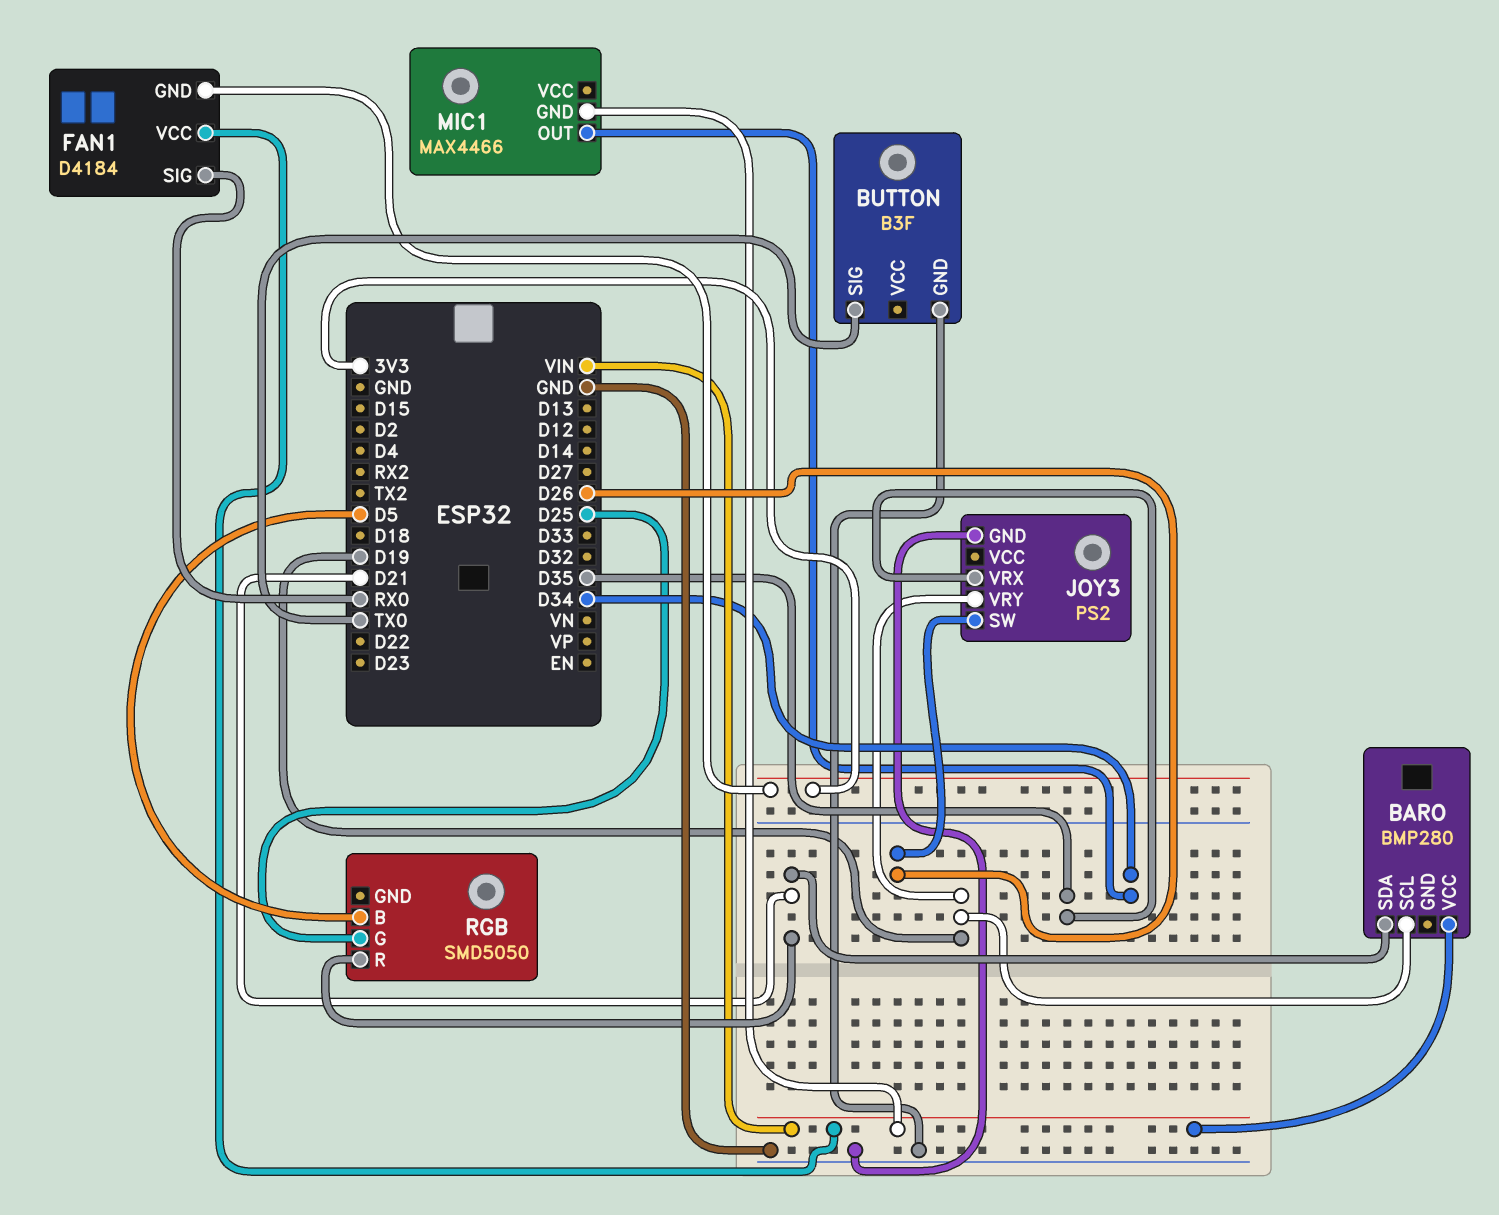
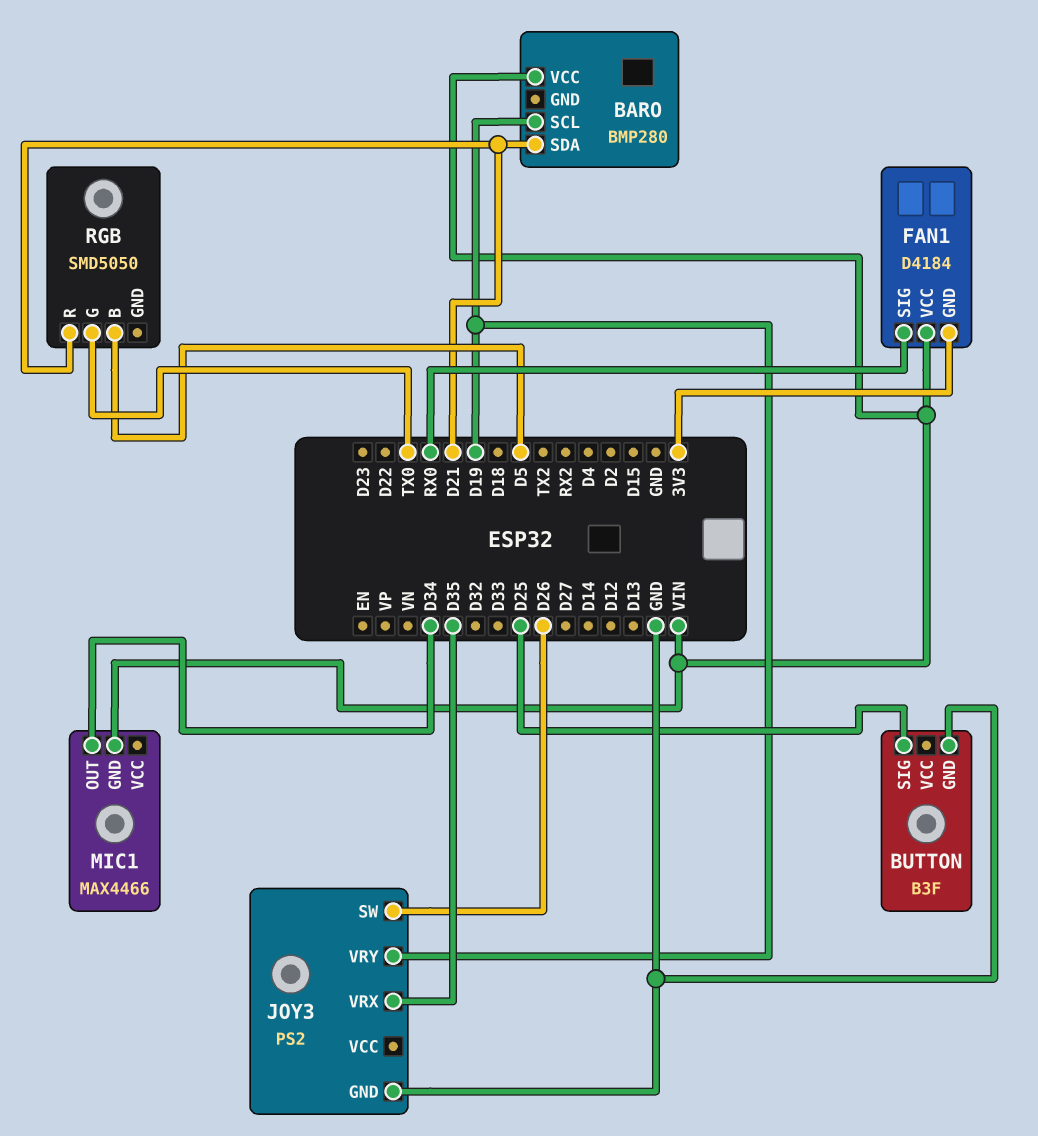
BUTTON pin SIG: TX0 -> D25
RGB pin G: D25 -> TX0

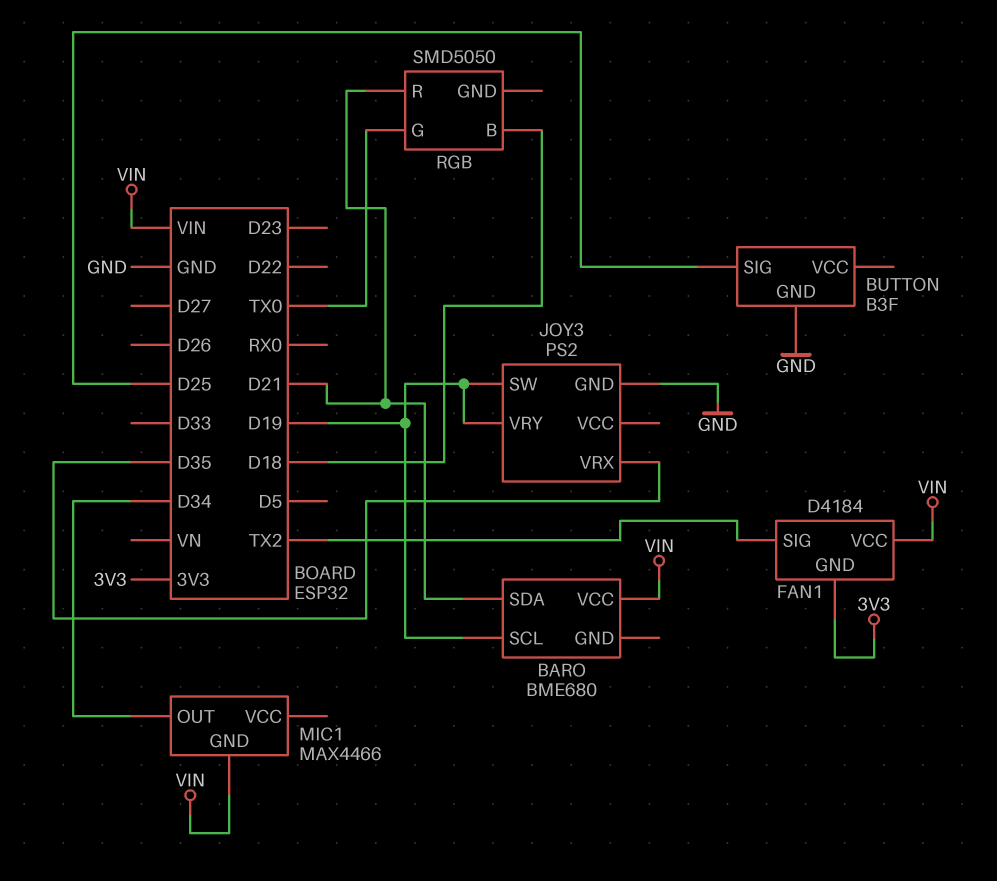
BARO: BMP280 -> BME680
FAN1 pin SIG: RX0 -> TX2
JOY3 pin SW: D26 -> D19
RGB pin B: D5 -> D18

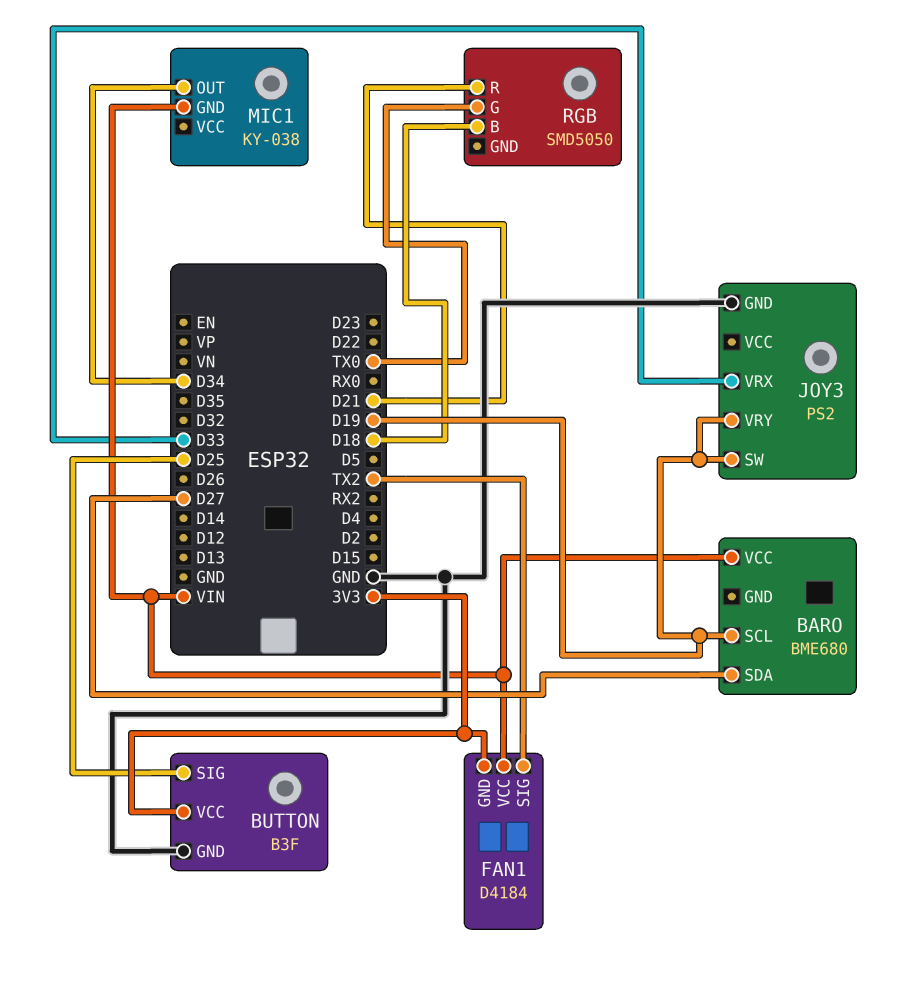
BARO pin SDA: D21 -> D27
BUTTON pin VCC: none -> 3V3
JOY3 pin VRX: D35 -> D33
MIC1: MAX4466 -> KY-038

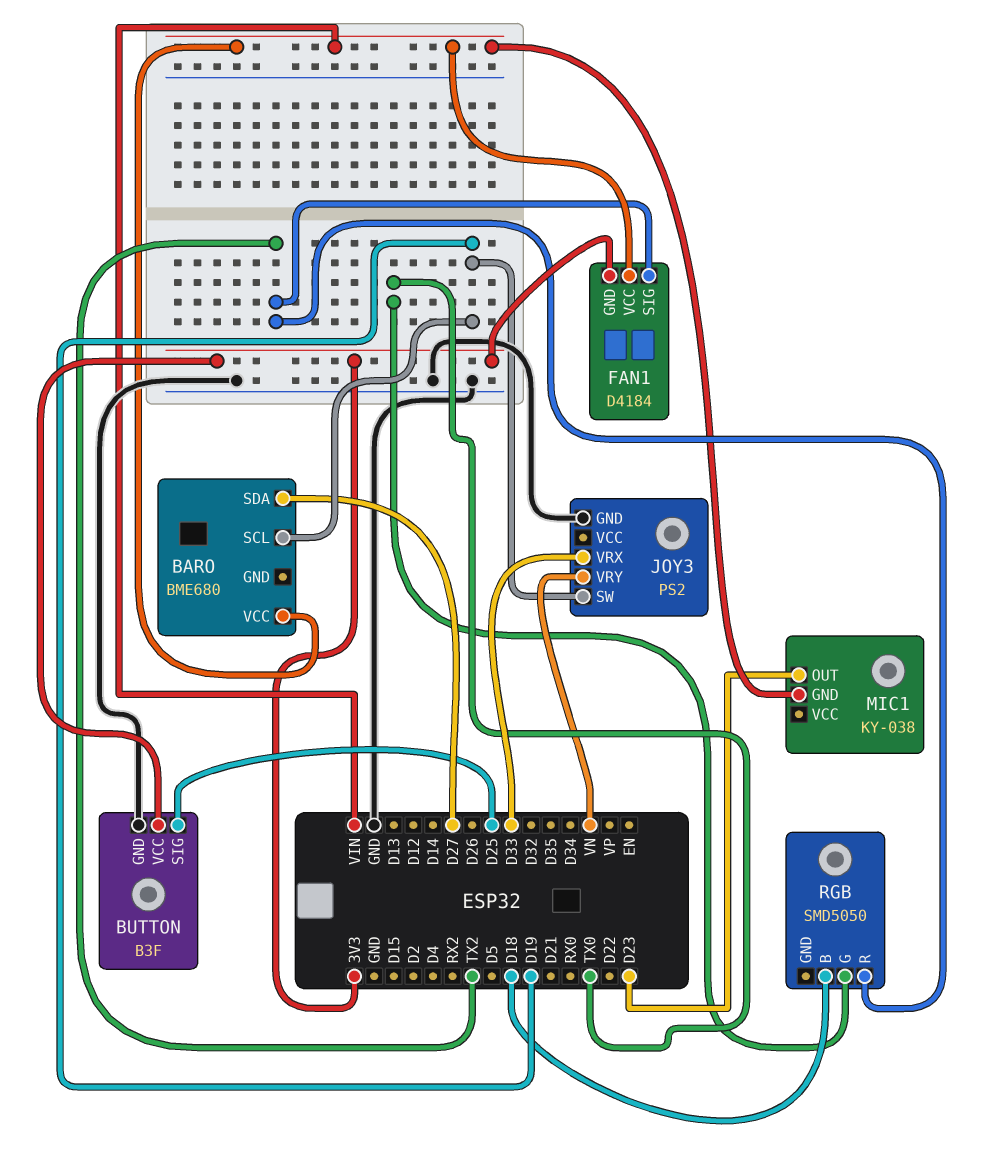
JOY3 pin VRY: D19 -> VN
MIC1 pin OUT: D34 -> D23
RGB pin R: D21 -> TX2

